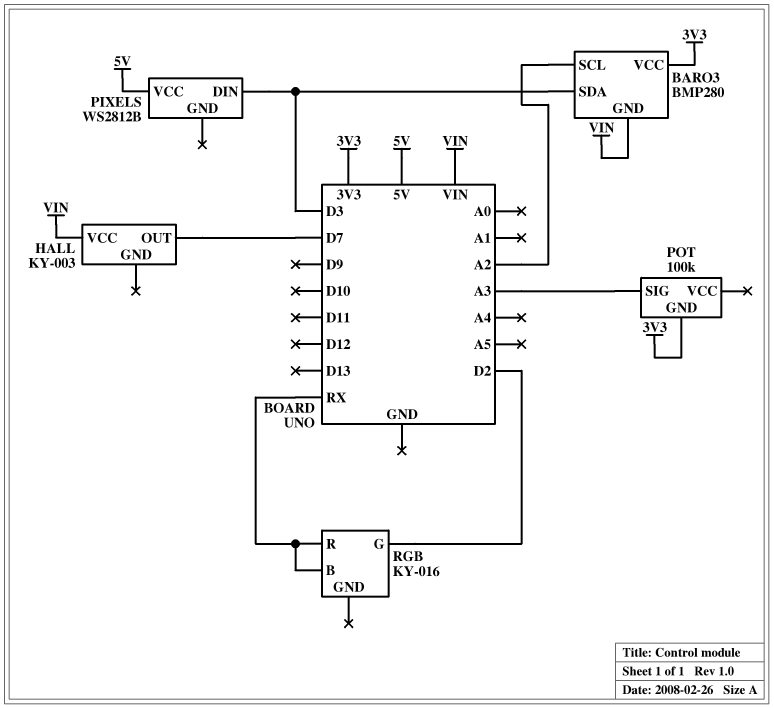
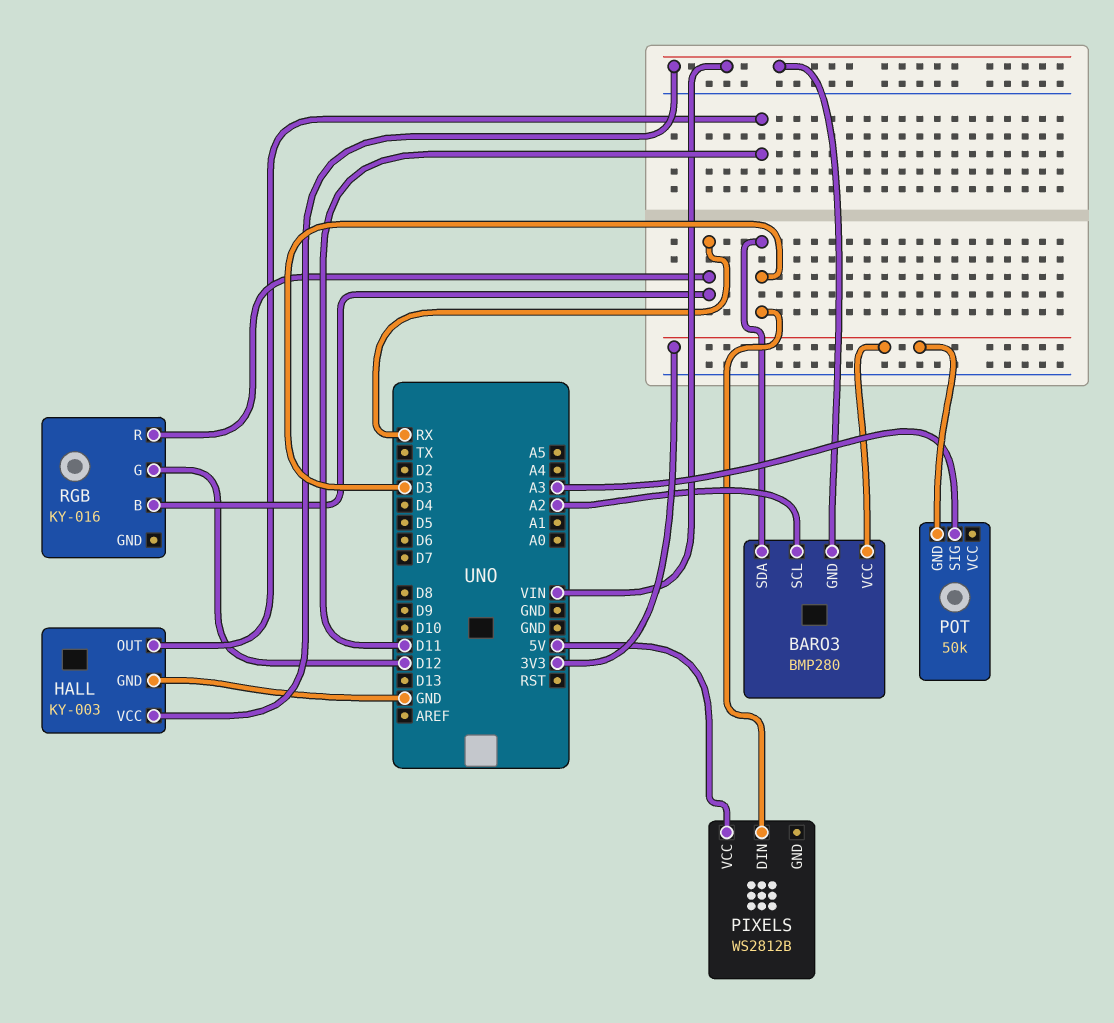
HALL pin GND: none -> GND
HALL pin OUT: D7 -> D11
POT: 100k -> 50k
RGB pin G: D2 -> D12

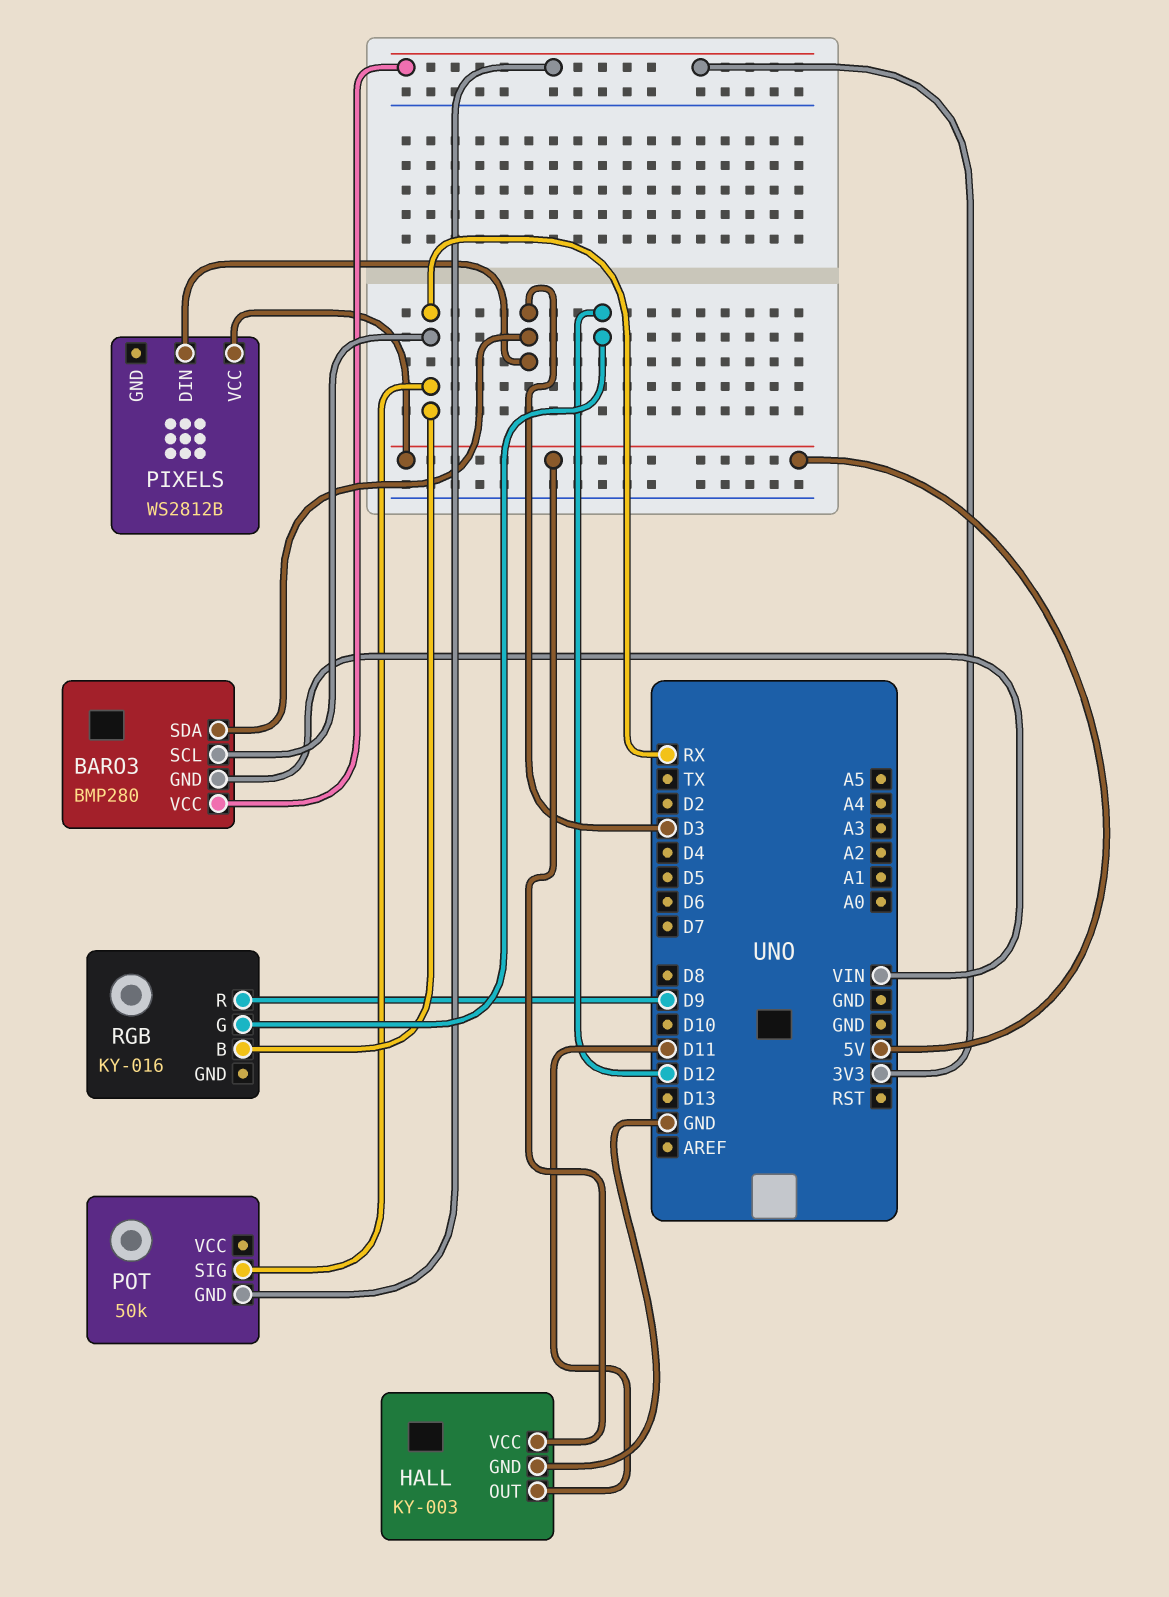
BARO3 pin SCL: A2 -> RX
HALL pin VCC: VIN -> 5V
POT pin SIG: A3 -> RX
RGB pin R: RX -> D9

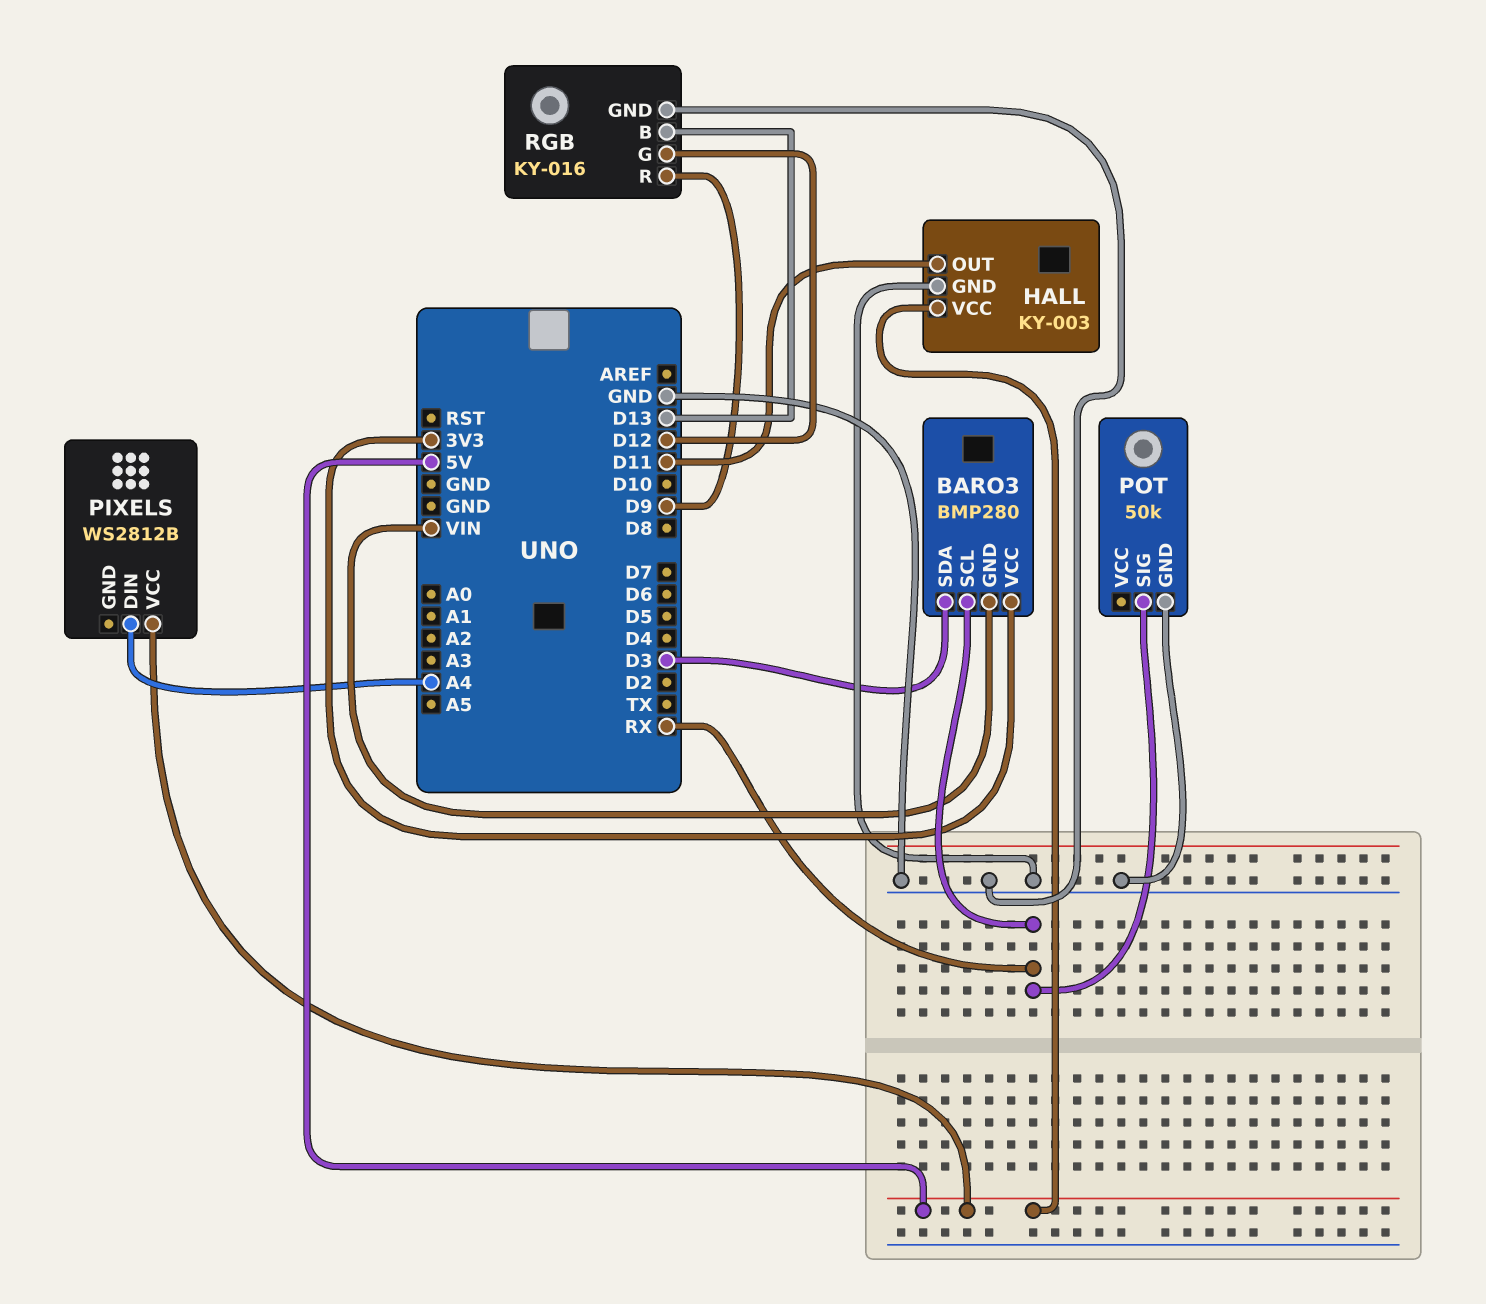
PIXELS pin DIN: D3 -> A4
POT pin GND: 3V3 -> GND
RGB pin B: RX -> D13
RGB pin GND: none -> GND

